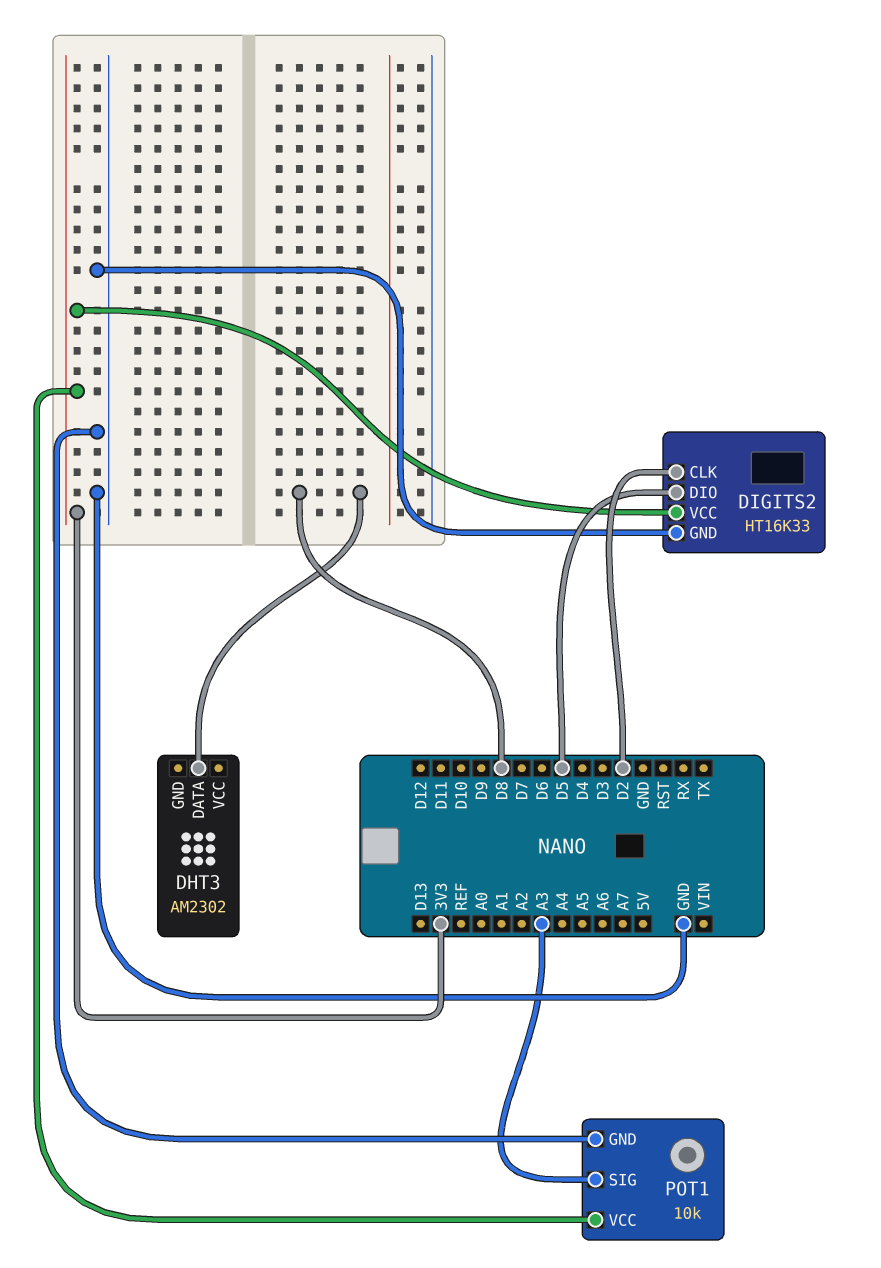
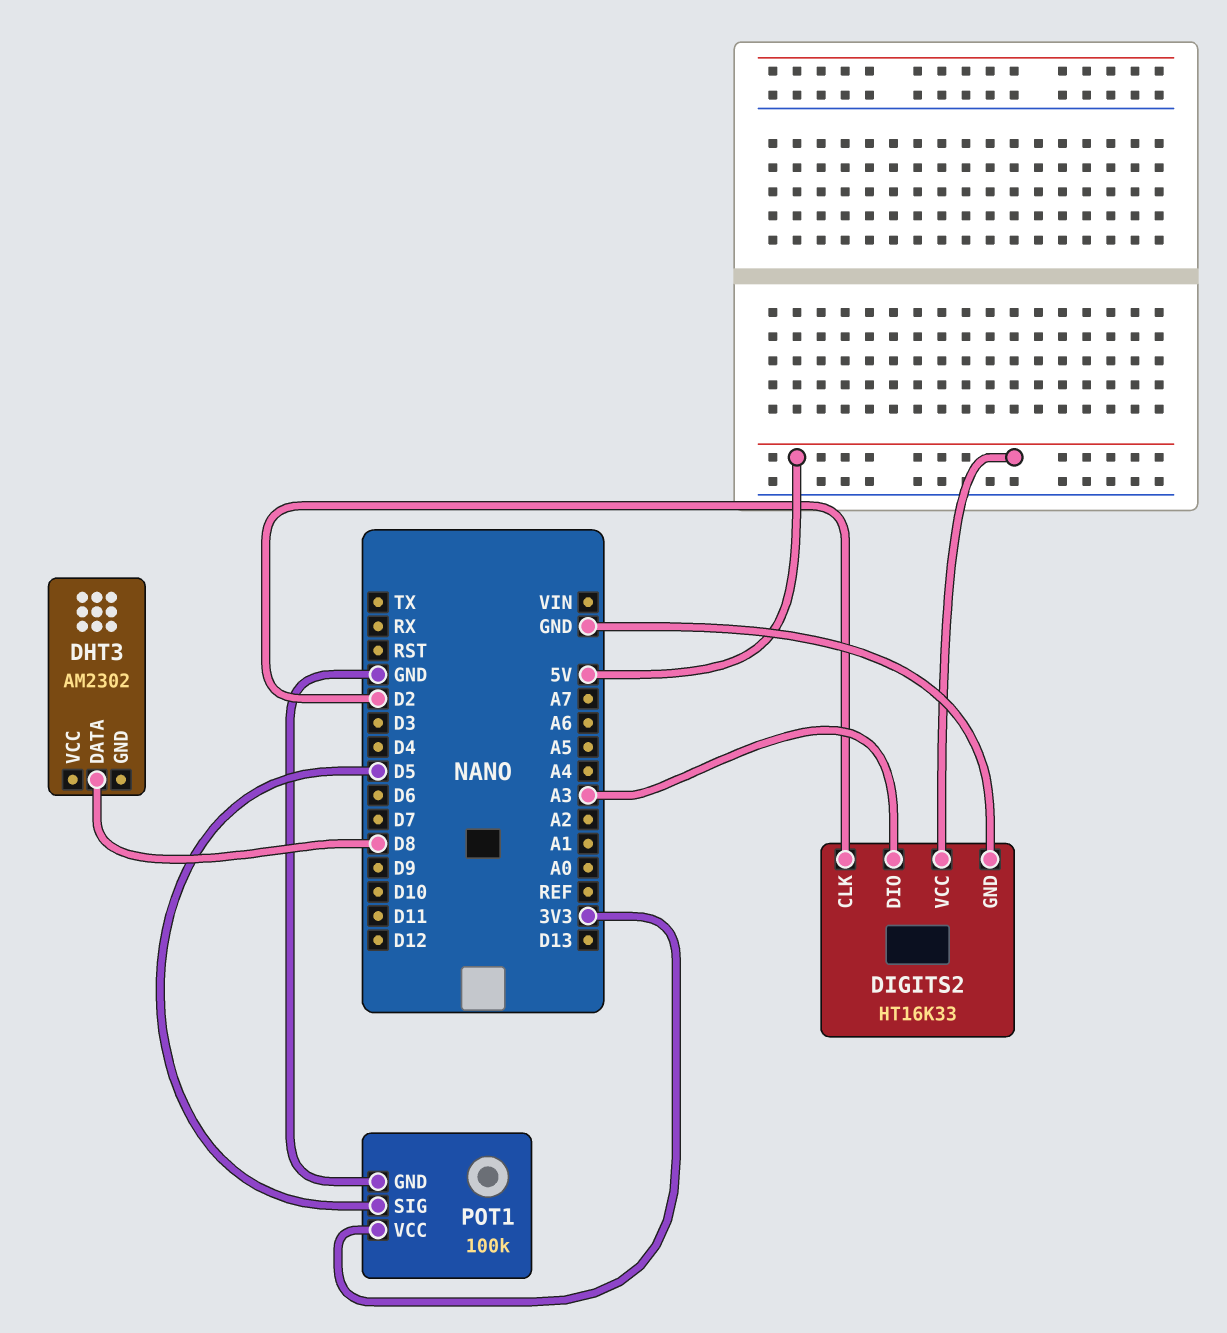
DIGITS2 pin DIO: D5 -> A3
DIGITS2 pin VCC: 3V3 -> 5V
POT1: 10k -> 100k
POT1 pin SIG: A3 -> D5

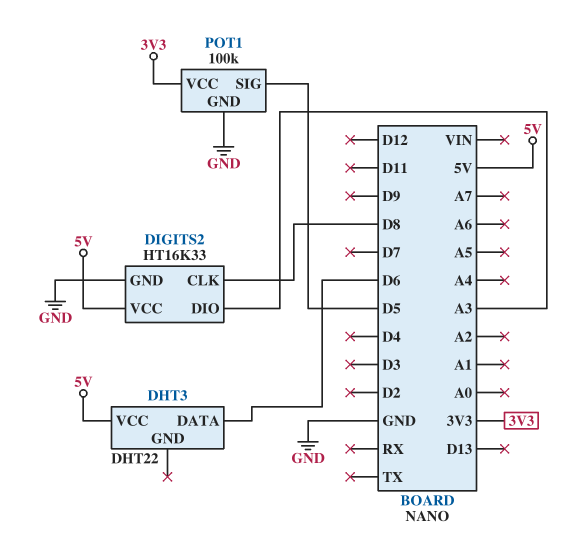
DHT3: AM2302 -> DHT22
DHT3 pin DATA: D8 -> D6
DHT3 pin VCC: none -> 5V
DIGITS2 pin CLK: D2 -> D8

